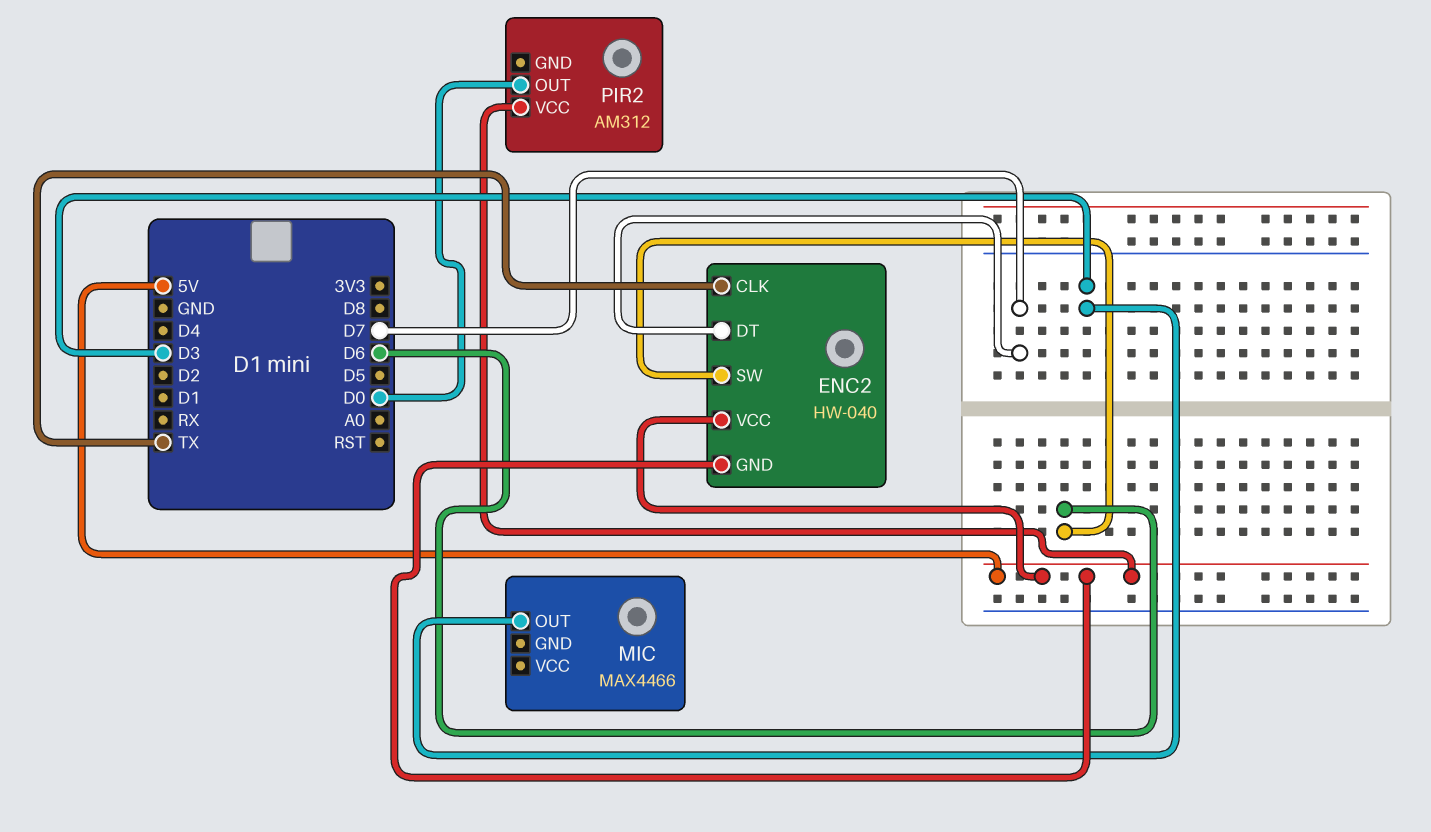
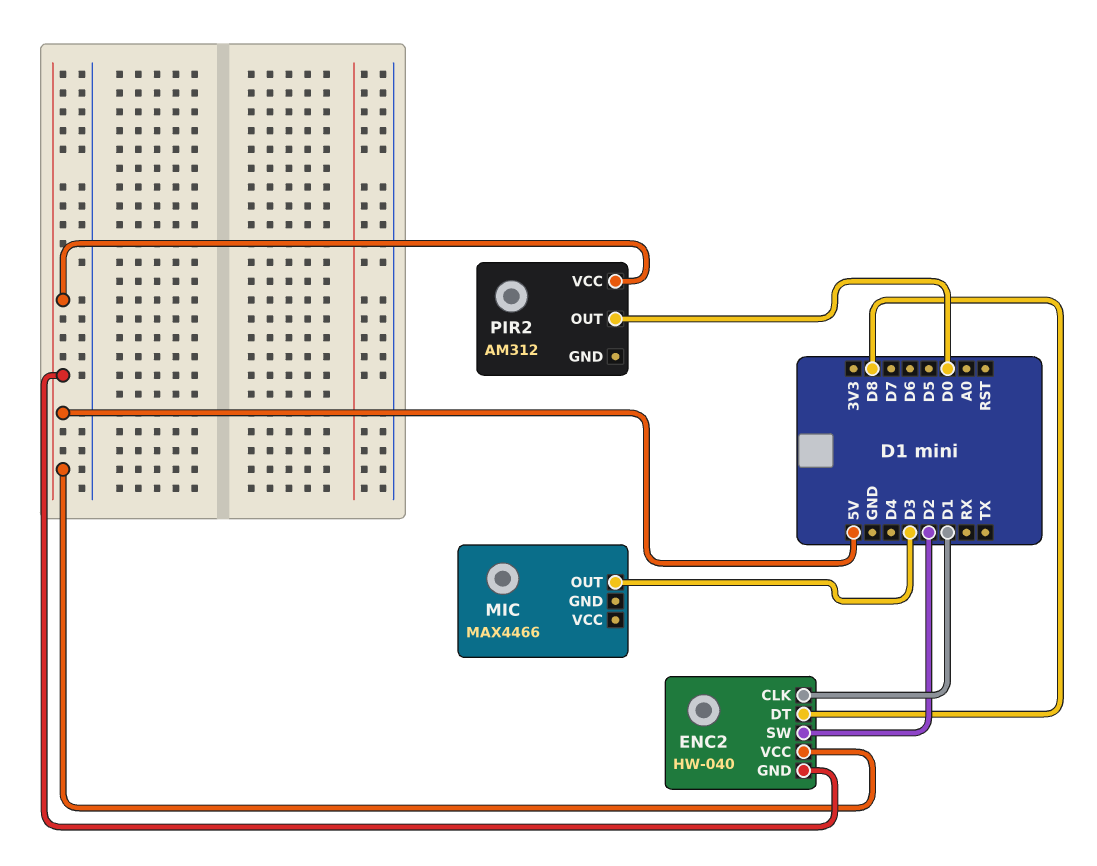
ENC2 pin CLK: TX -> D1
ENC2 pin DT: D7 -> D8
ENC2 pin SW: D6 -> D2

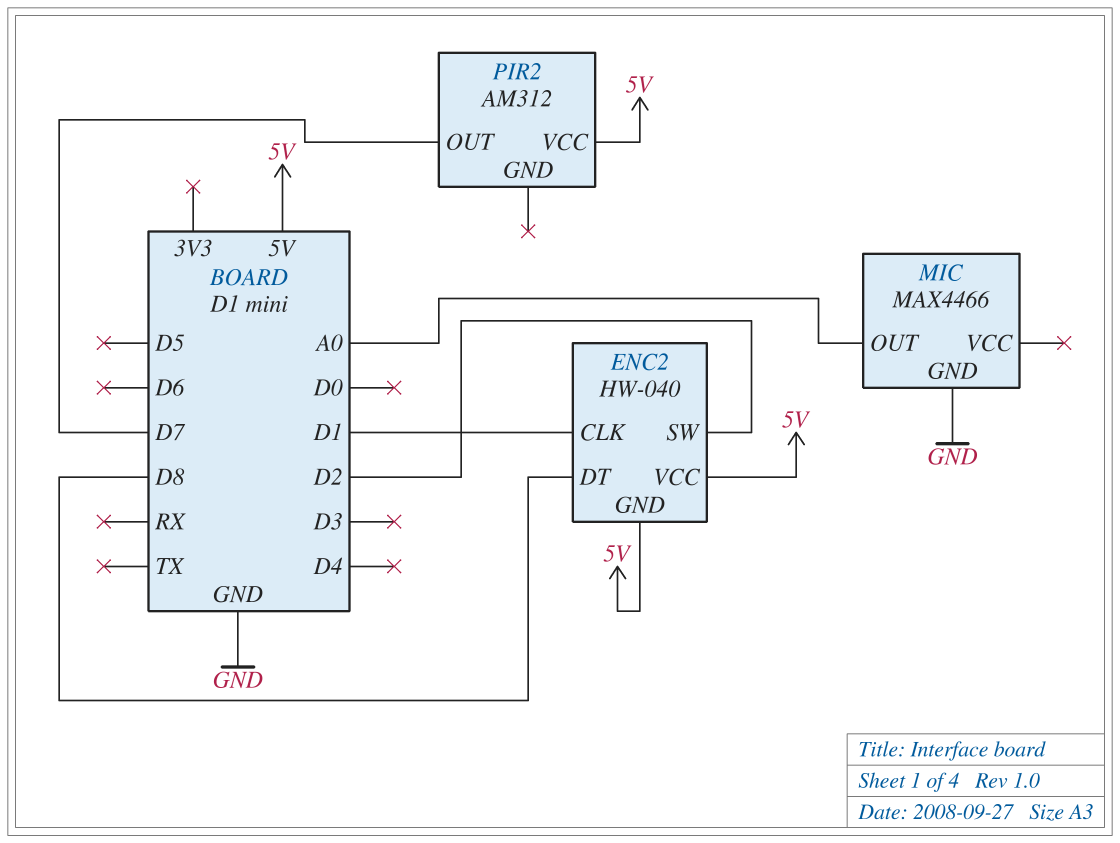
MIC pin GND: none -> GND
MIC pin OUT: D3 -> A0
PIR2 pin OUT: D0 -> D7

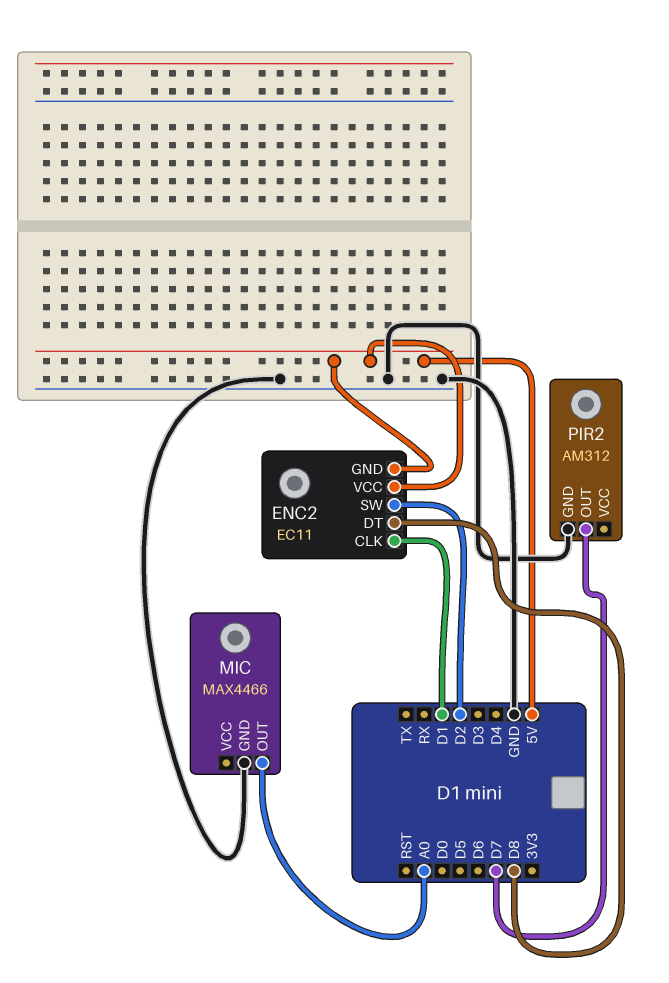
ENC2: HW-040 -> EC11
PIR2 pin GND: none -> GND
PIR2 pin VCC: 5V -> none

